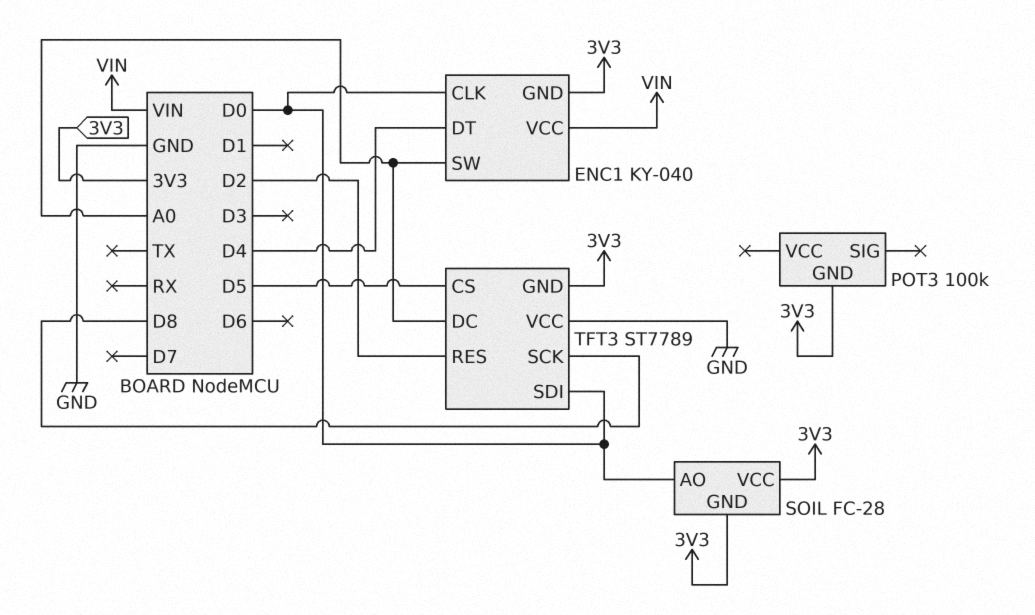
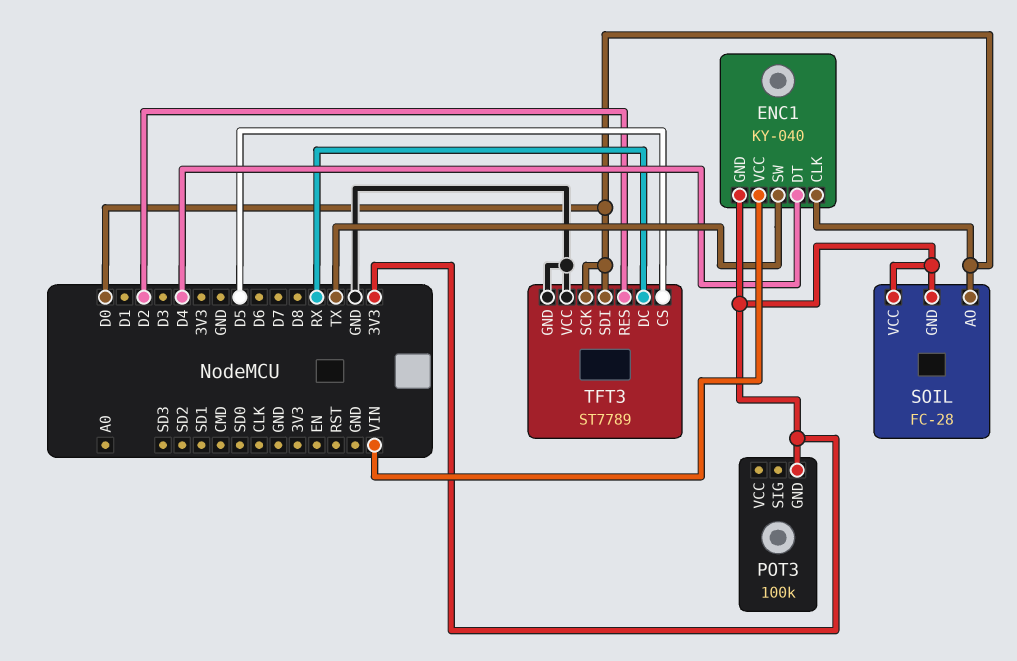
ENC1 pin SW: A0 -> TX
TFT3 pin DC: A0 -> RX
TFT3 pin GND: 3V3 -> GND
TFT3 pin SCK: D8 -> D0

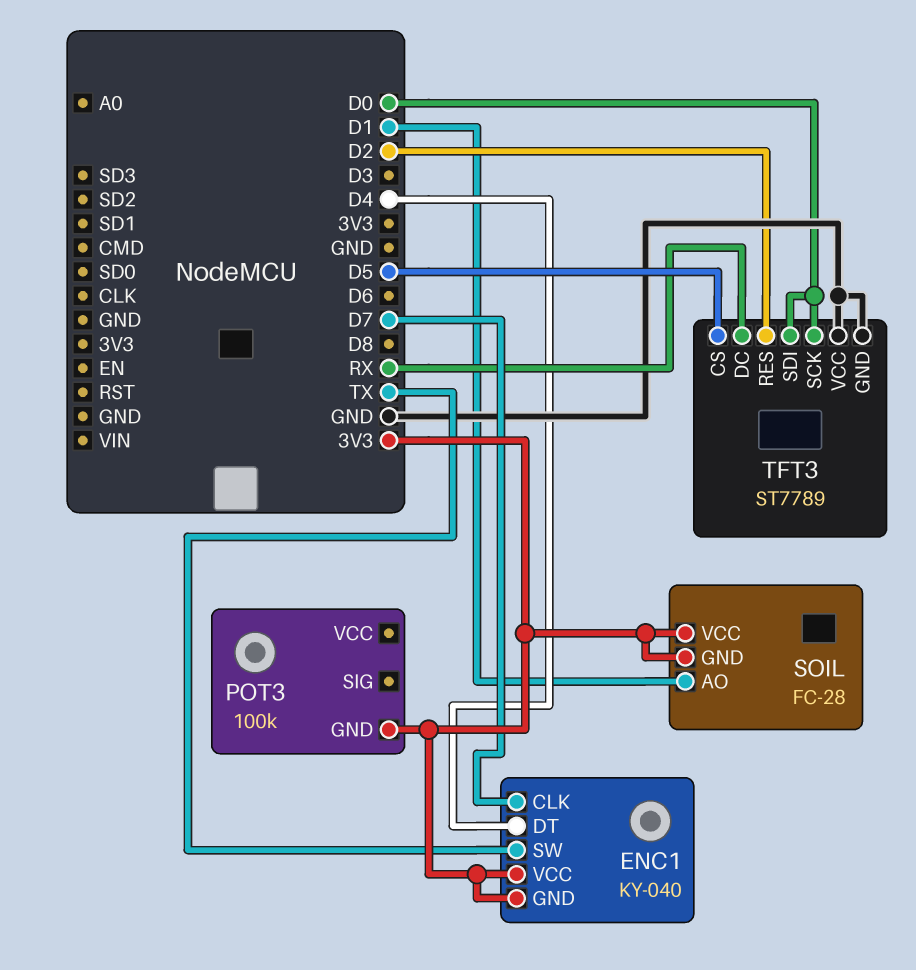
ENC1 pin CLK: D0 -> D7
ENC1 pin VCC: VIN -> 3V3
SOIL pin AO: D0 -> D1

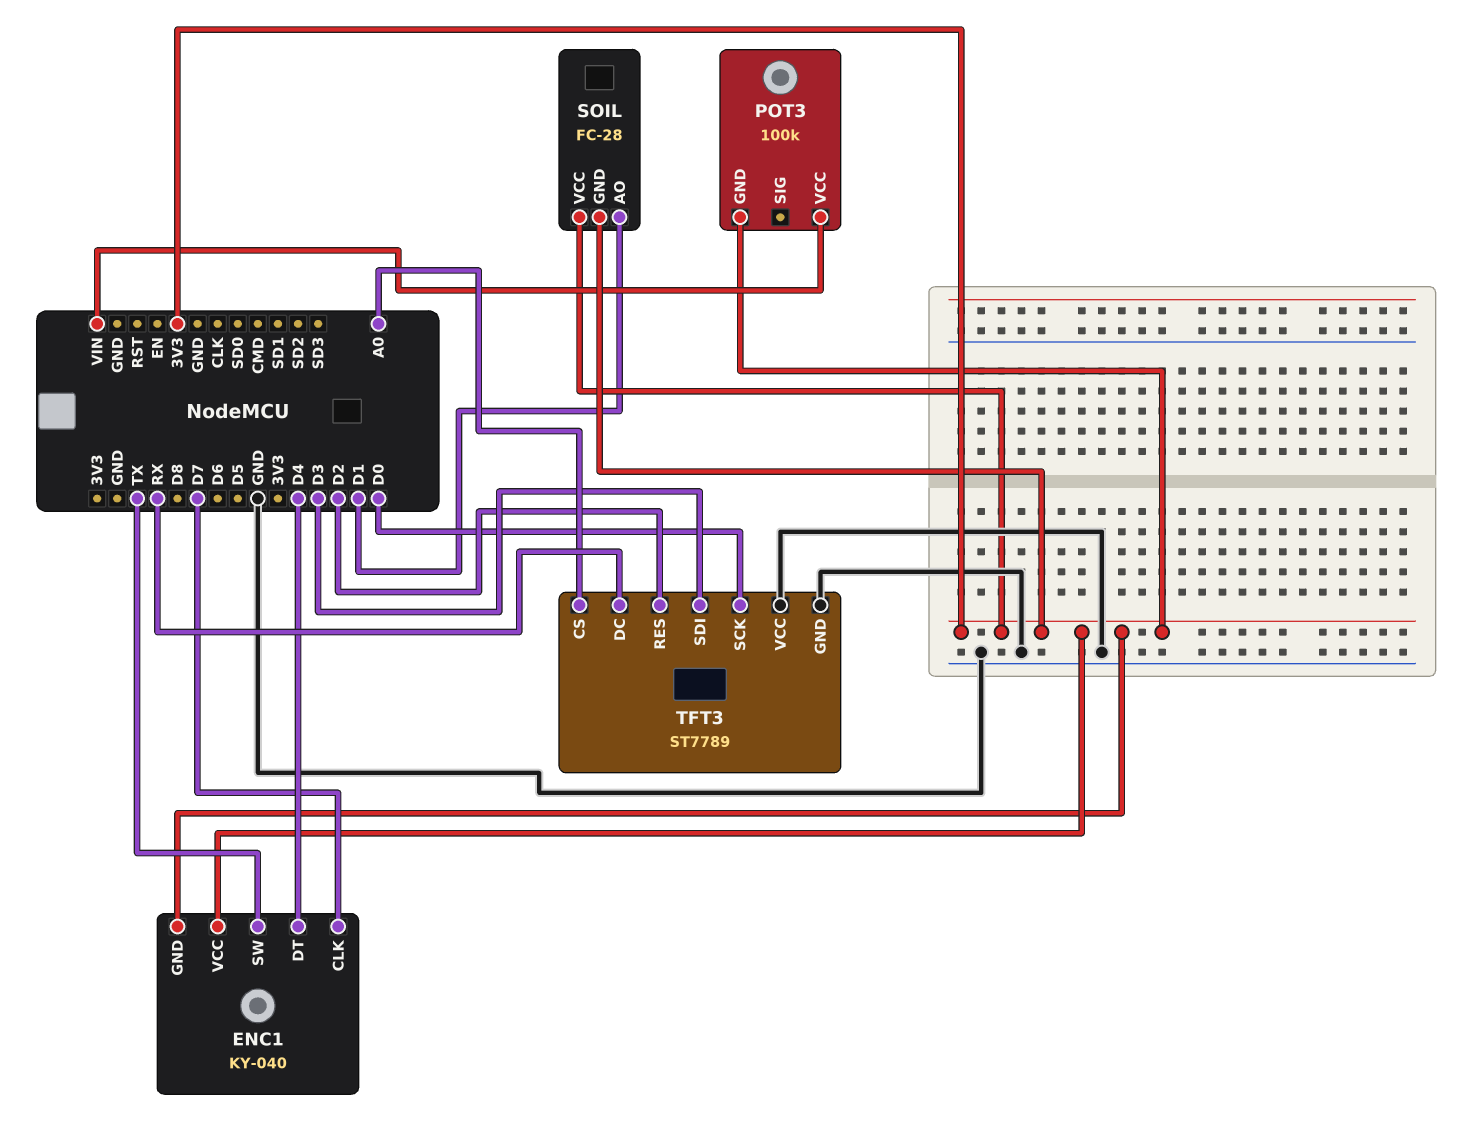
POT3 pin VCC: none -> VIN
TFT3 pin CS: D5 -> A0
TFT3 pin SDI: D0 -> D3

